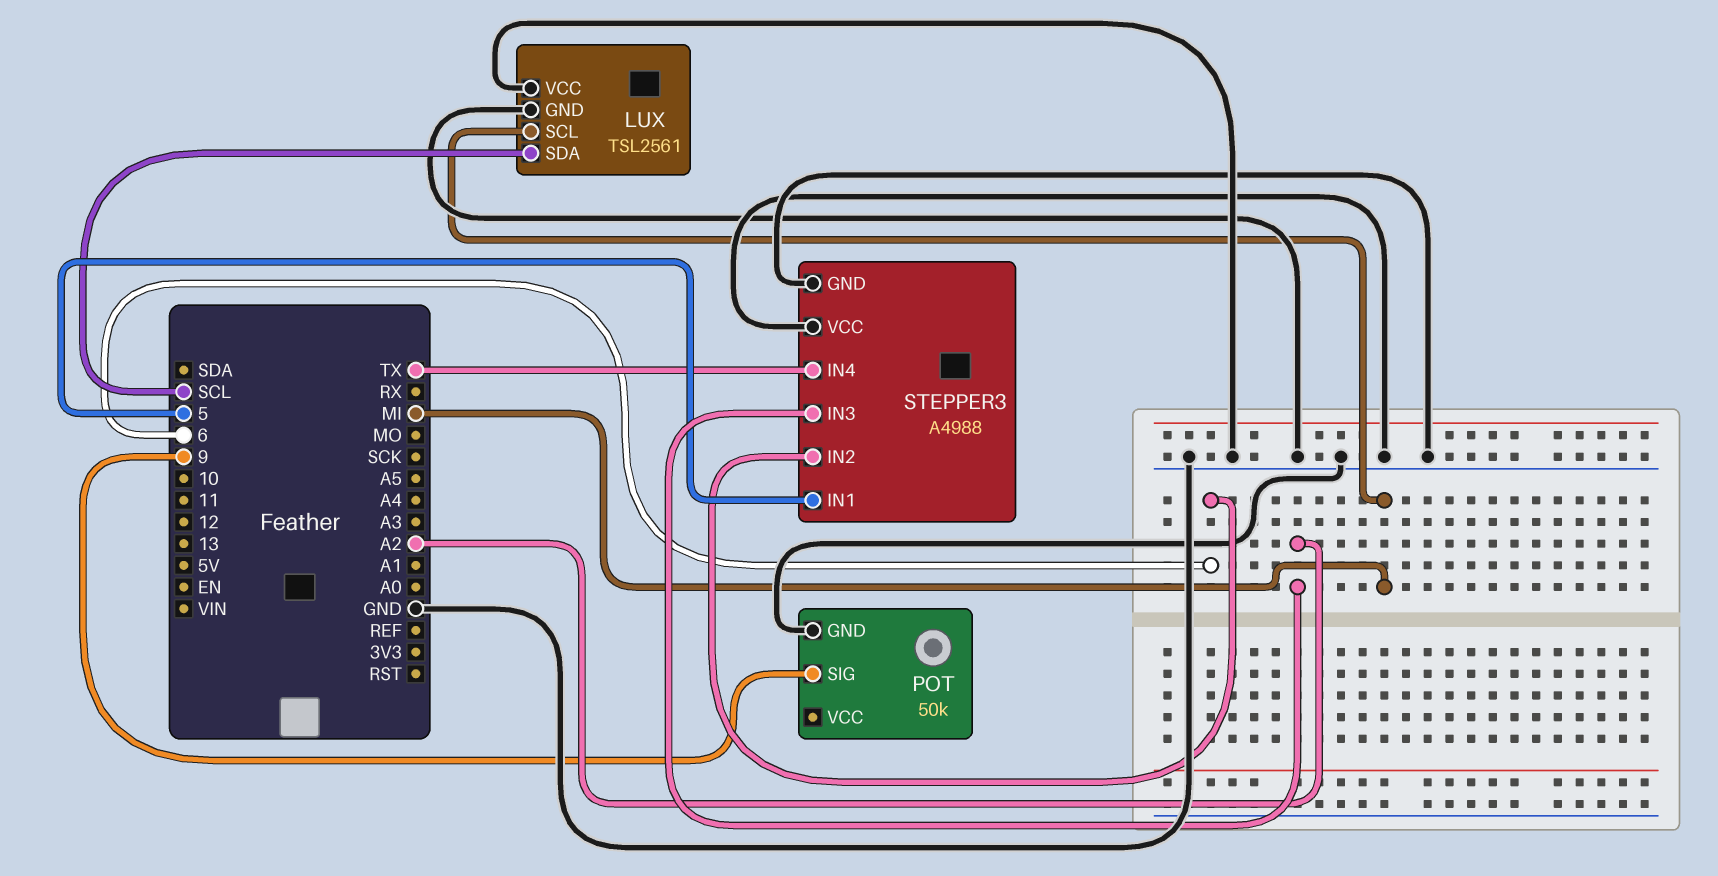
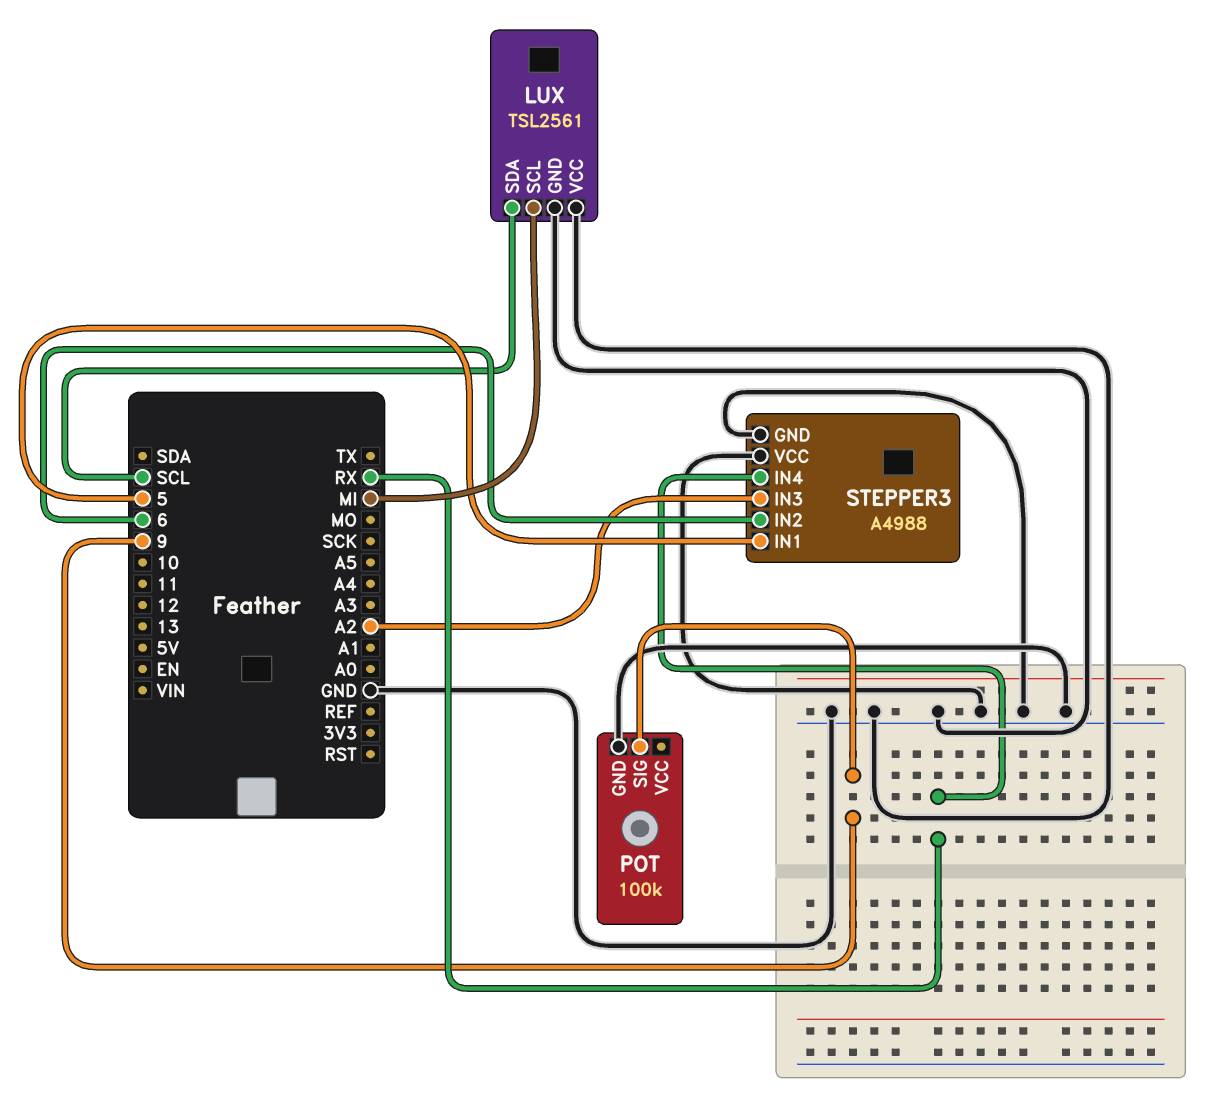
POT: 50k -> 100k
STEPPER3 pin IN4: TX -> RX

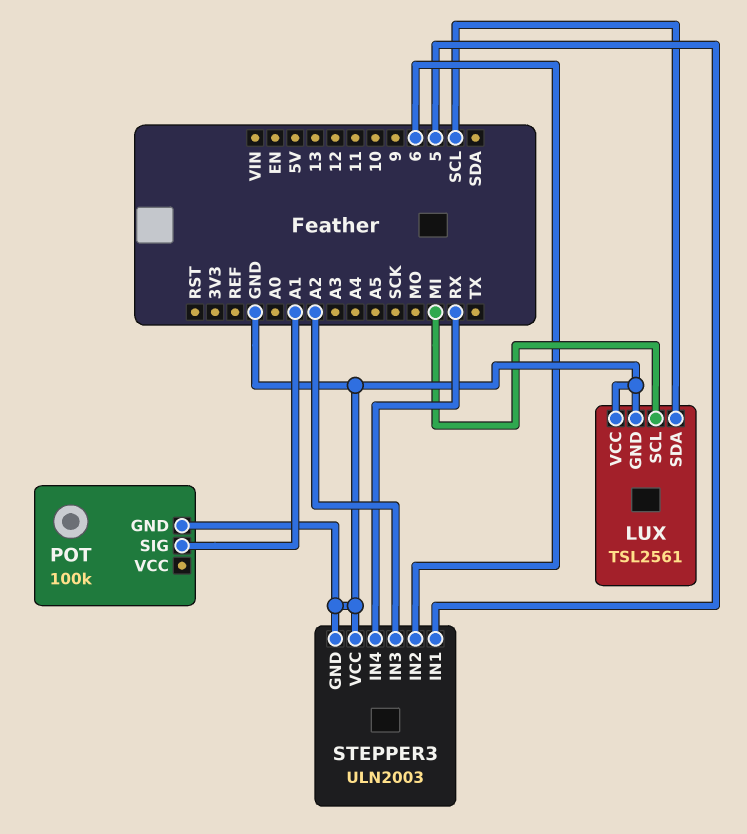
POT pin SIG: 9 -> A1
STEPPER3: A4988 -> ULN2003

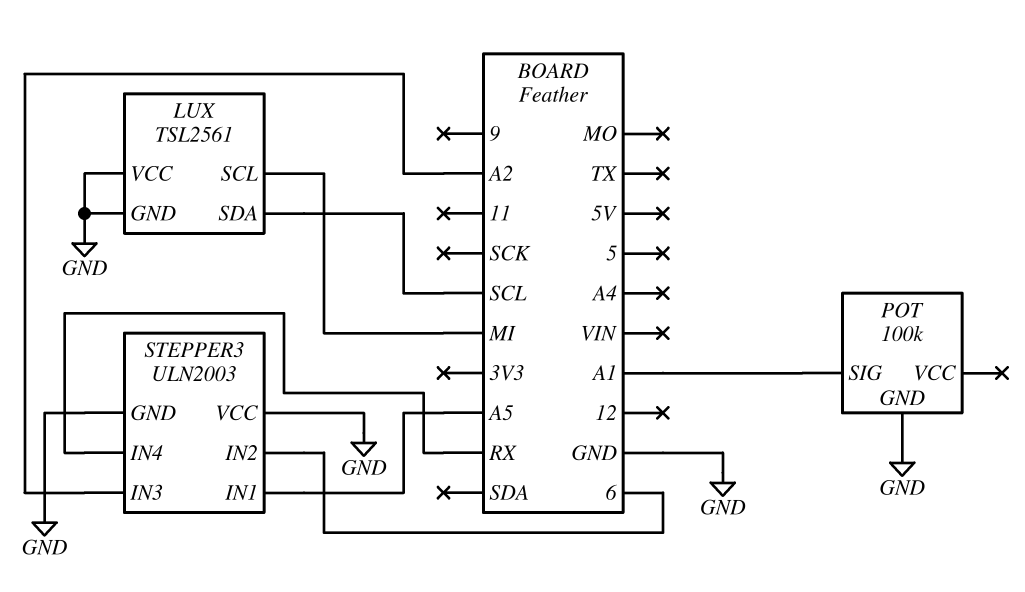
STEPPER3 pin IN1: 5 -> A5

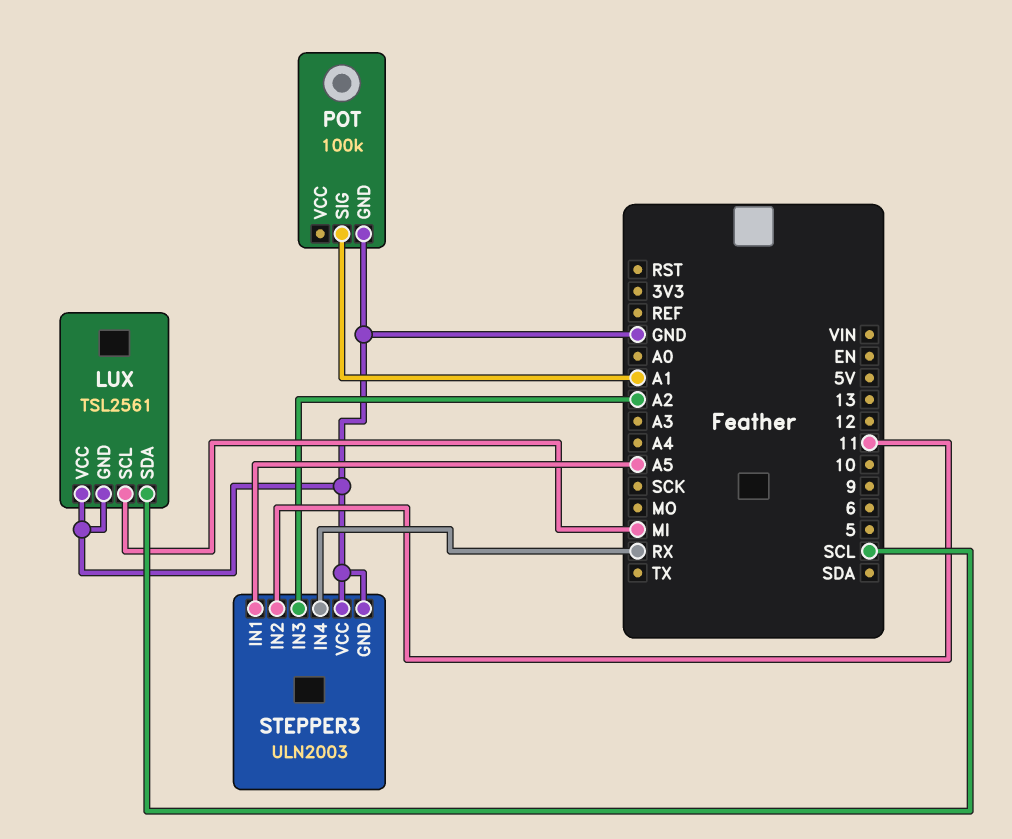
STEPPER3 pin IN2: 6 -> 11

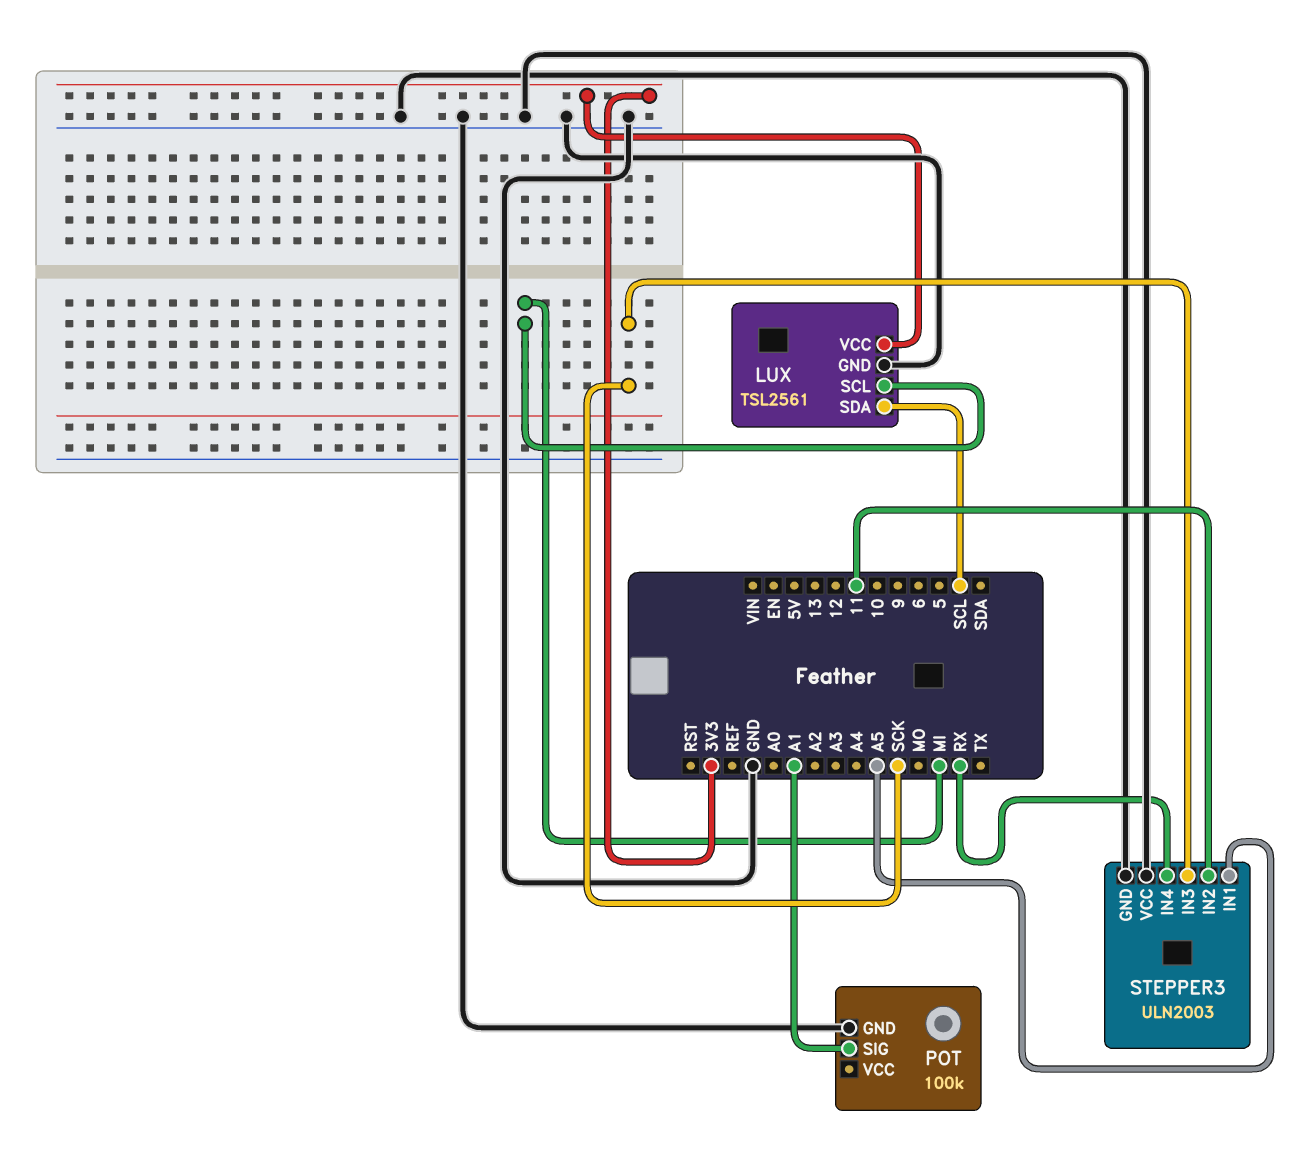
LUX pin VCC: GND -> 3V3
STEPPER3 pin IN3: A2 -> SCK

